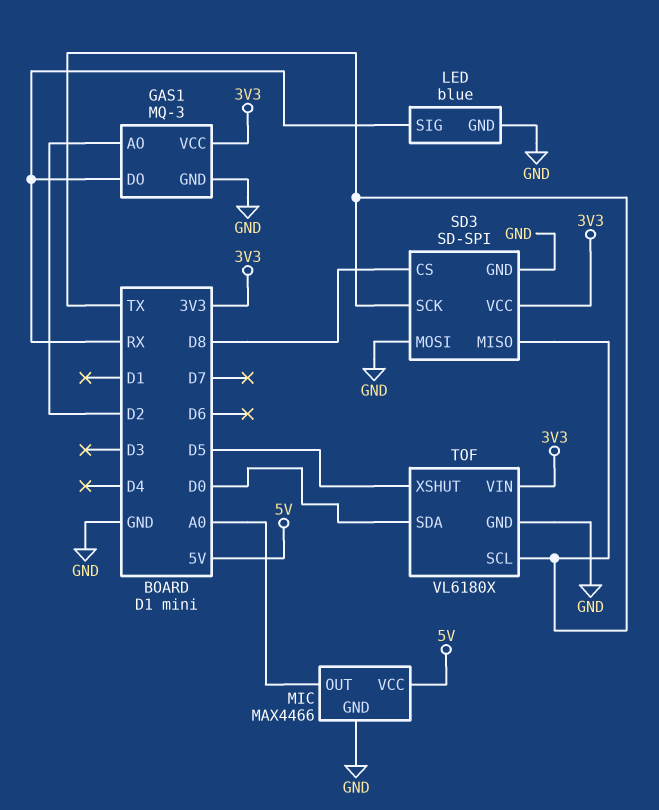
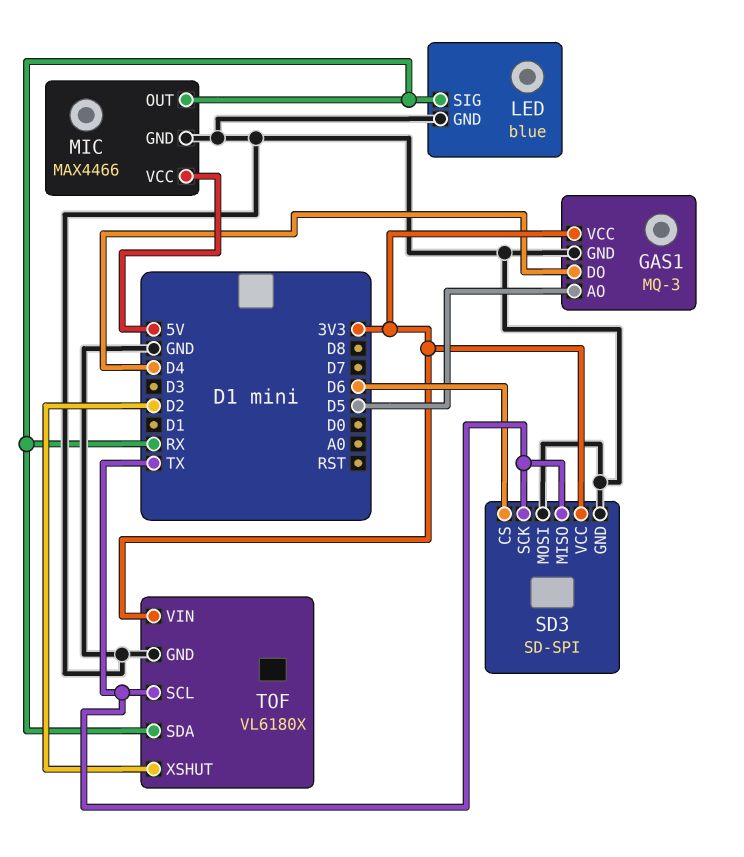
GAS1 pin AO: D2 -> D5
GAS1 pin DO: RX -> D4
MIC pin OUT: A0 -> RX
SD3 pin CS: D8 -> D6
TOF pin SDA: D0 -> RX
TOF pin XSHUT: D5 -> D2

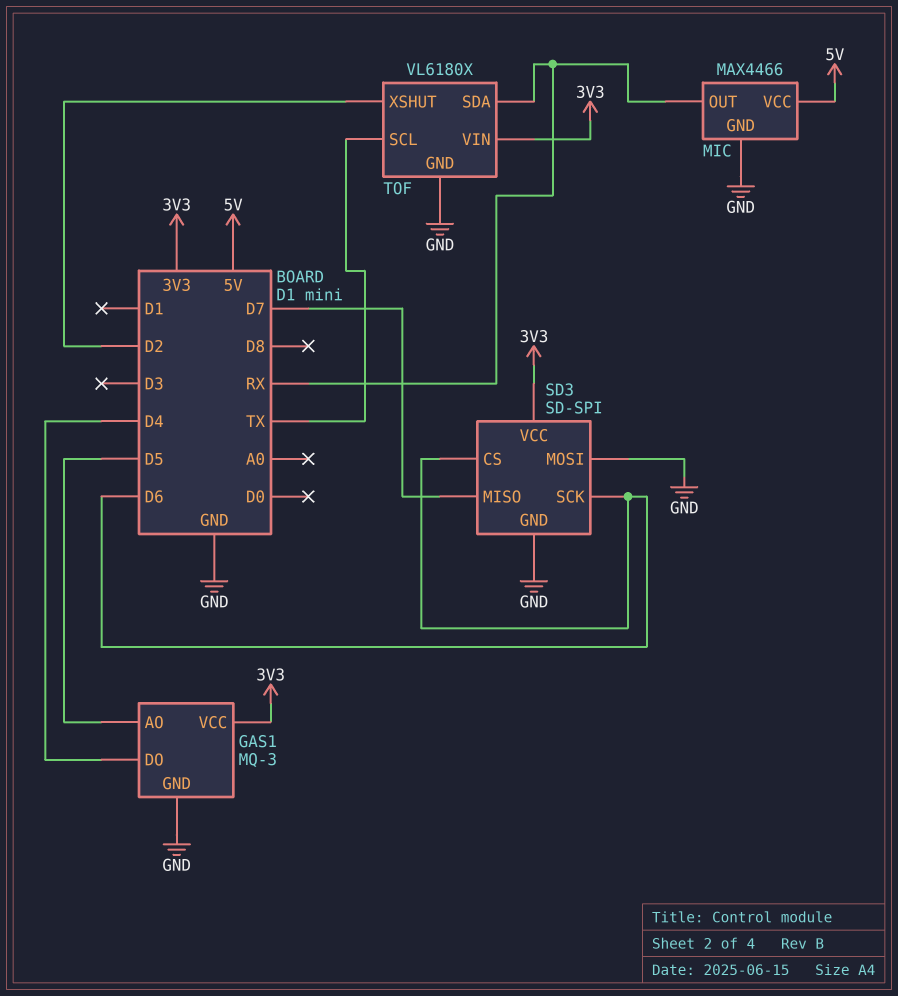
LED: blue -> none
LED pin GND: GND -> none
LED pin SIG: RX -> none
SD3 pin MISO: TX -> D7
SD3 pin SCK: TX -> D6

